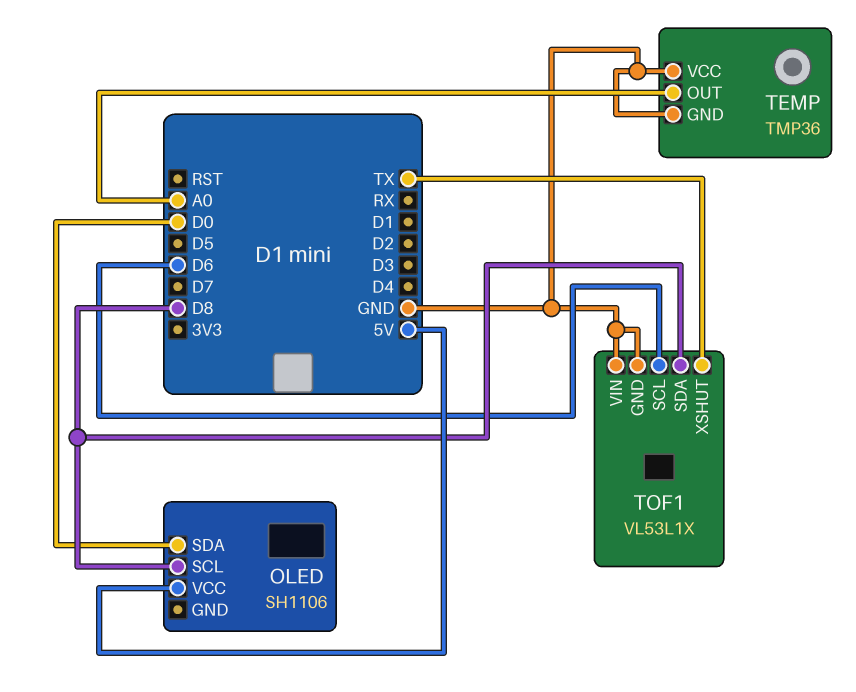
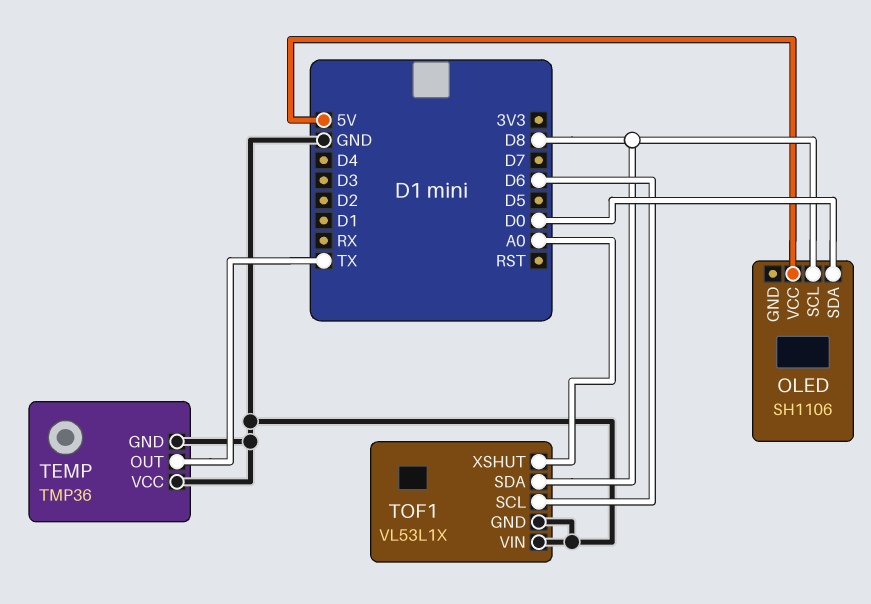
TEMP pin OUT: A0 -> TX
TOF1 pin XSHUT: TX -> A0

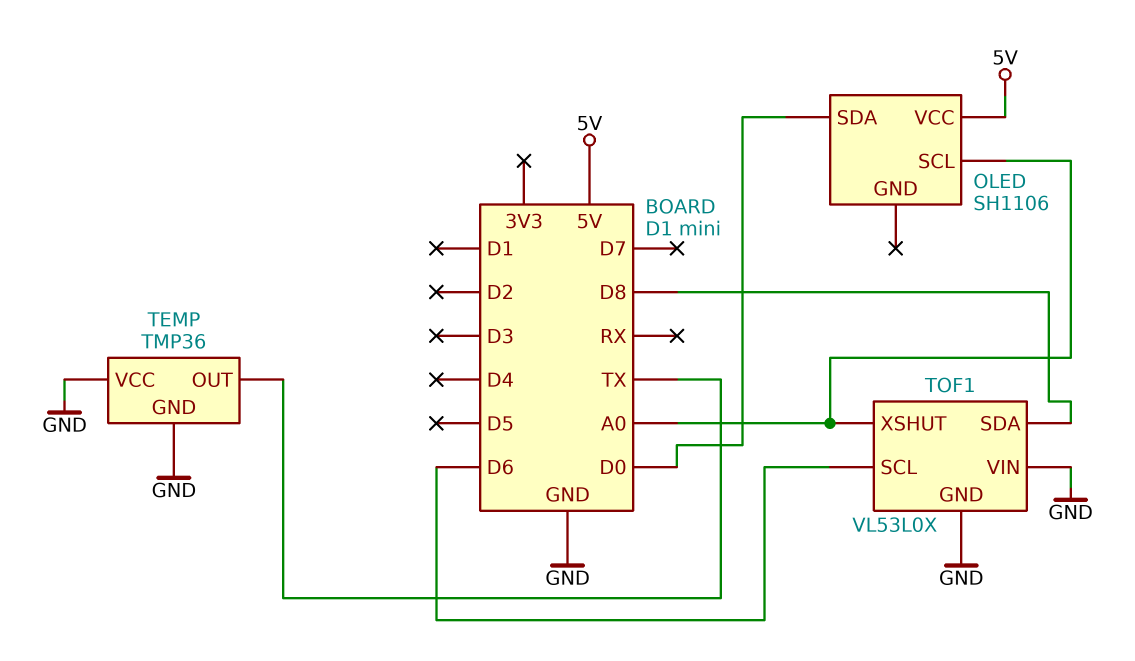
OLED pin SCL: D8 -> A0
TOF1: VL53L1X -> VL53L0X

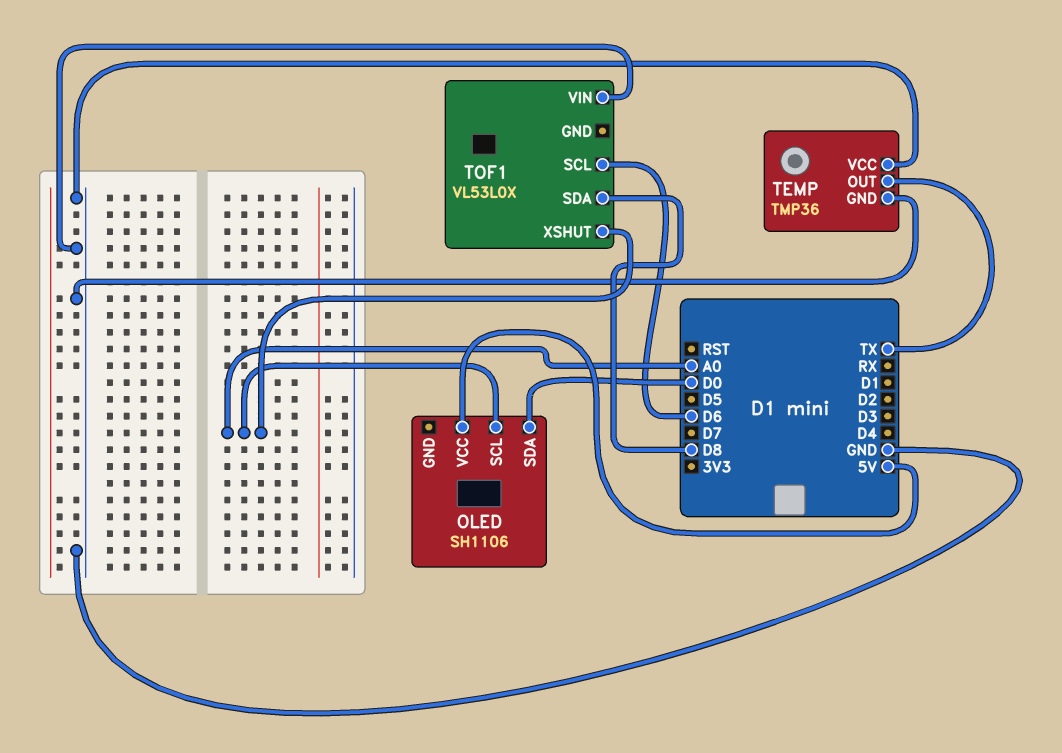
TOF1 pin GND: GND -> none

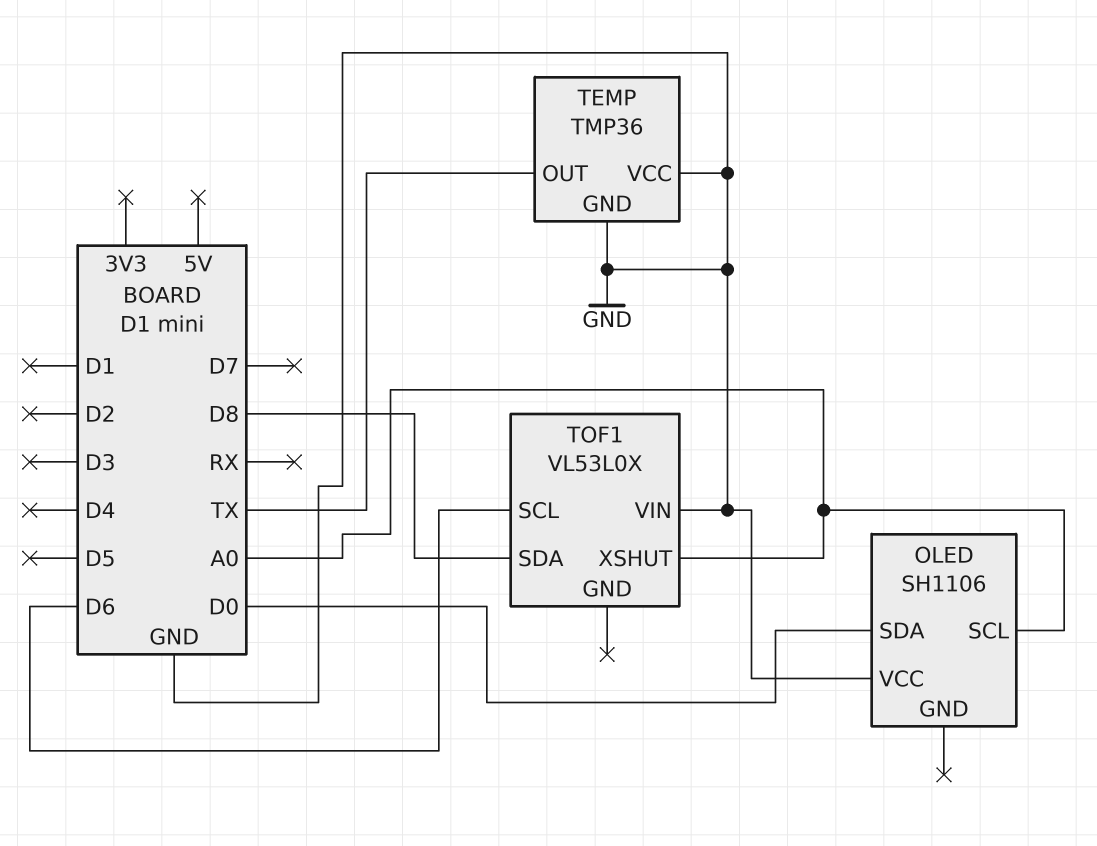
OLED pin VCC: 5V -> GND

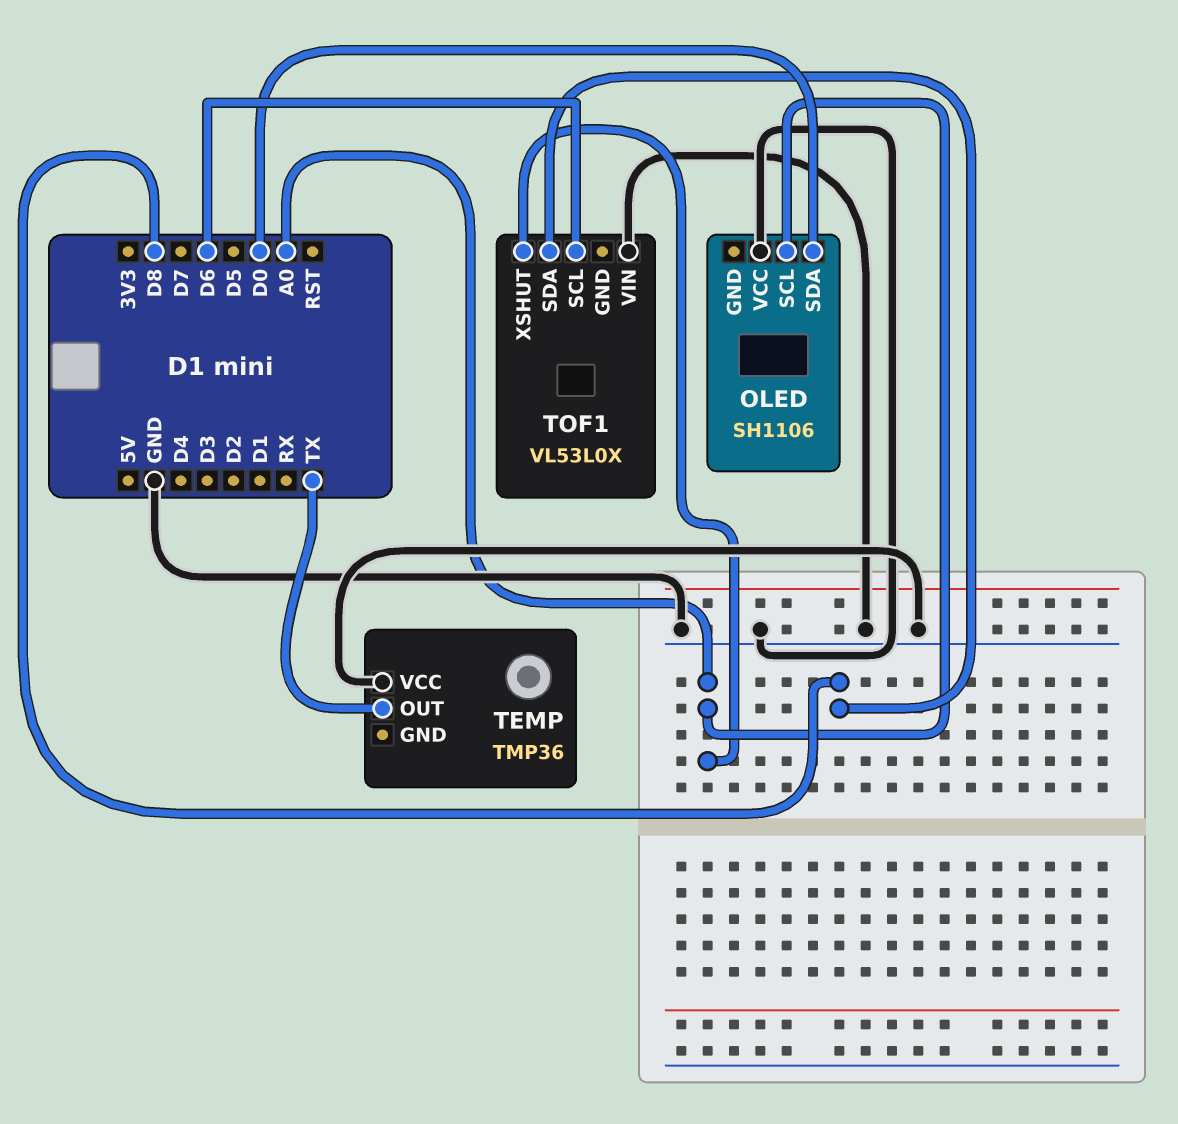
TEMP pin GND: GND -> none

